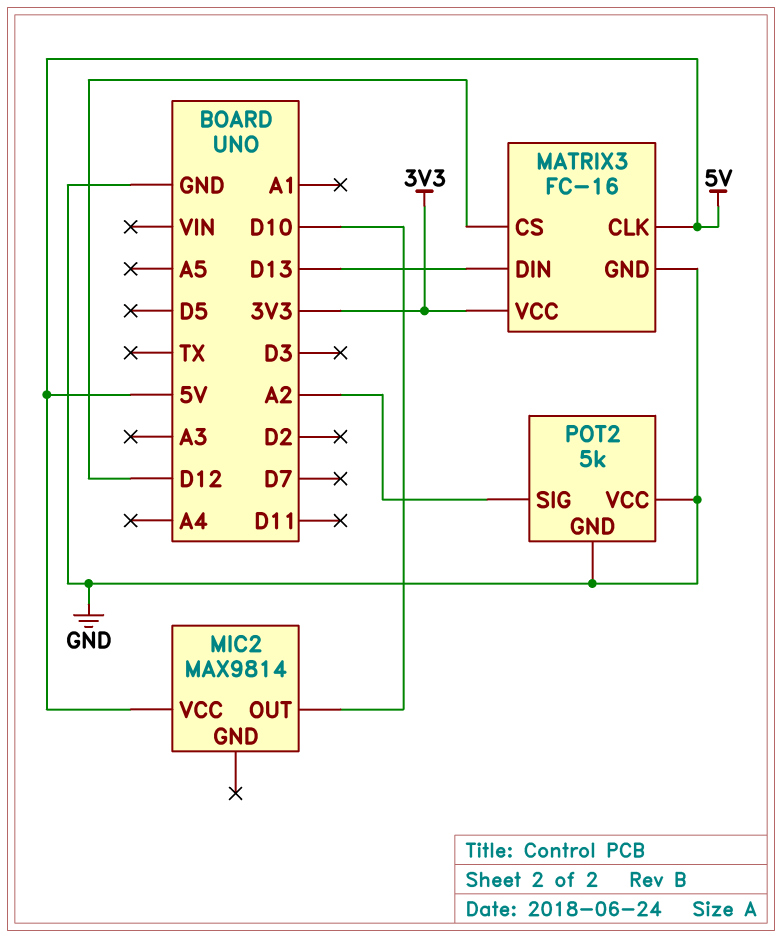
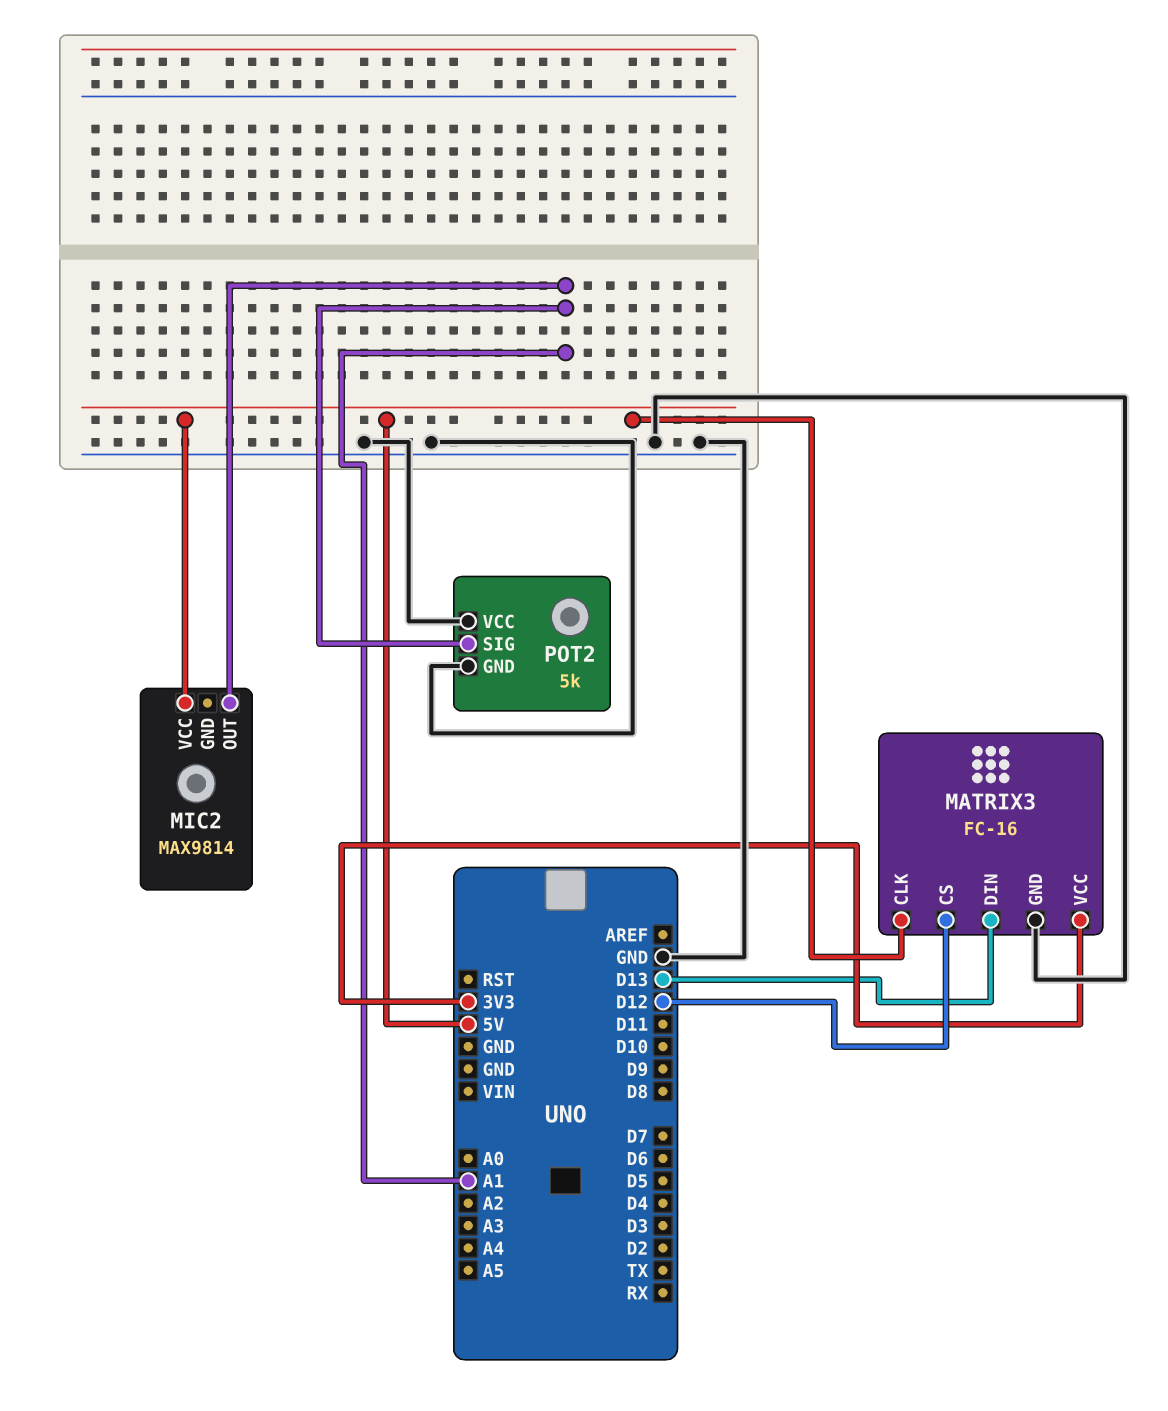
MIC2 pin OUT: D10 -> A1
POT2 pin SIG: A2 -> A1

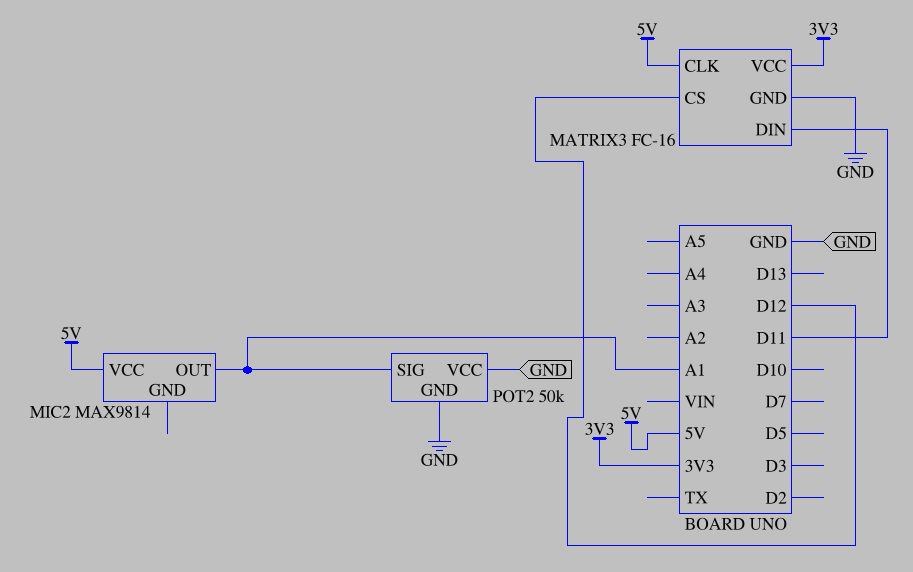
MATRIX3 pin DIN: D13 -> D11
POT2: 5k -> 50k

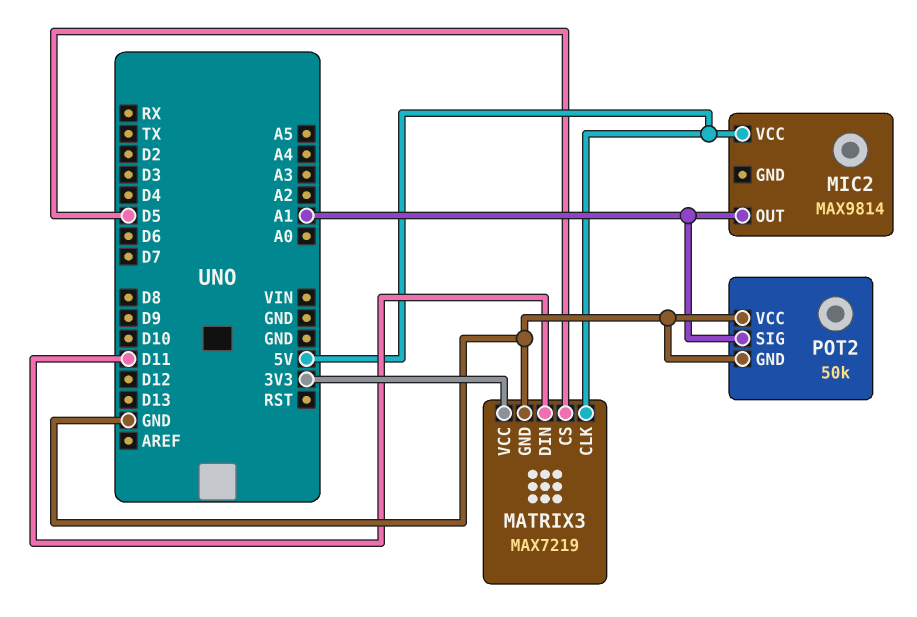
MATRIX3: FC-16 -> MAX7219
MATRIX3 pin CS: D12 -> D5

